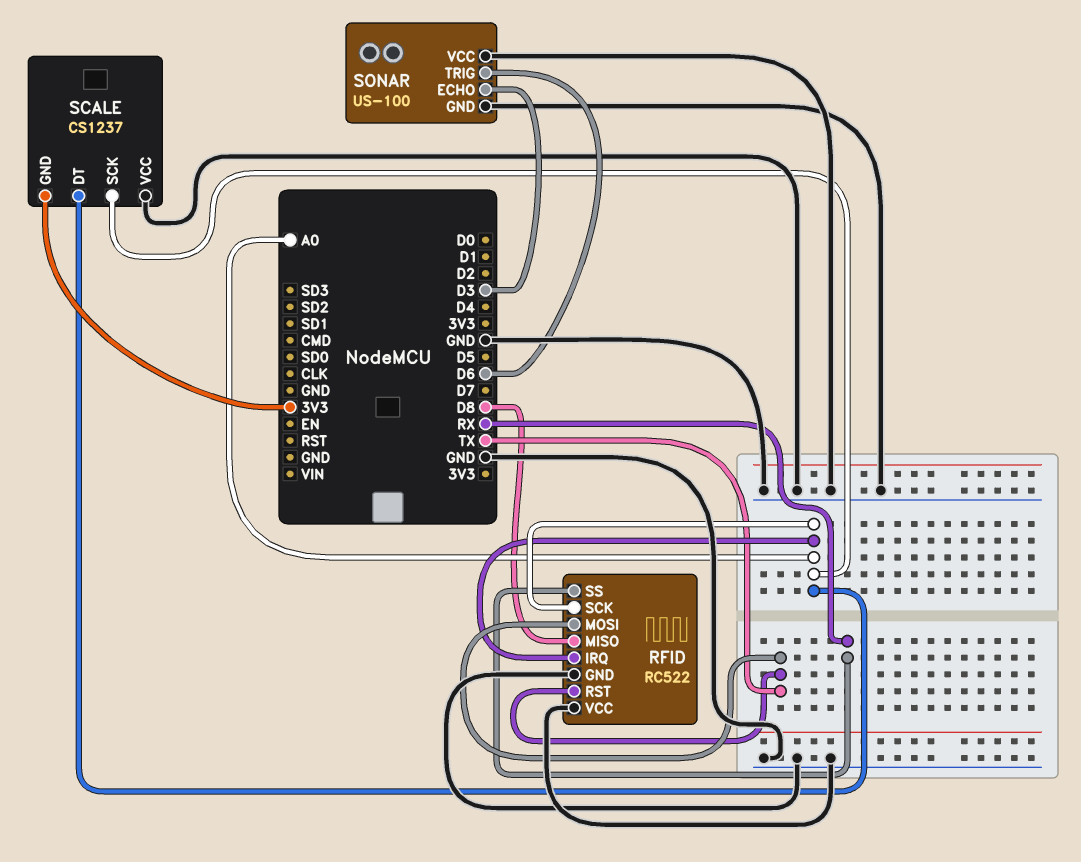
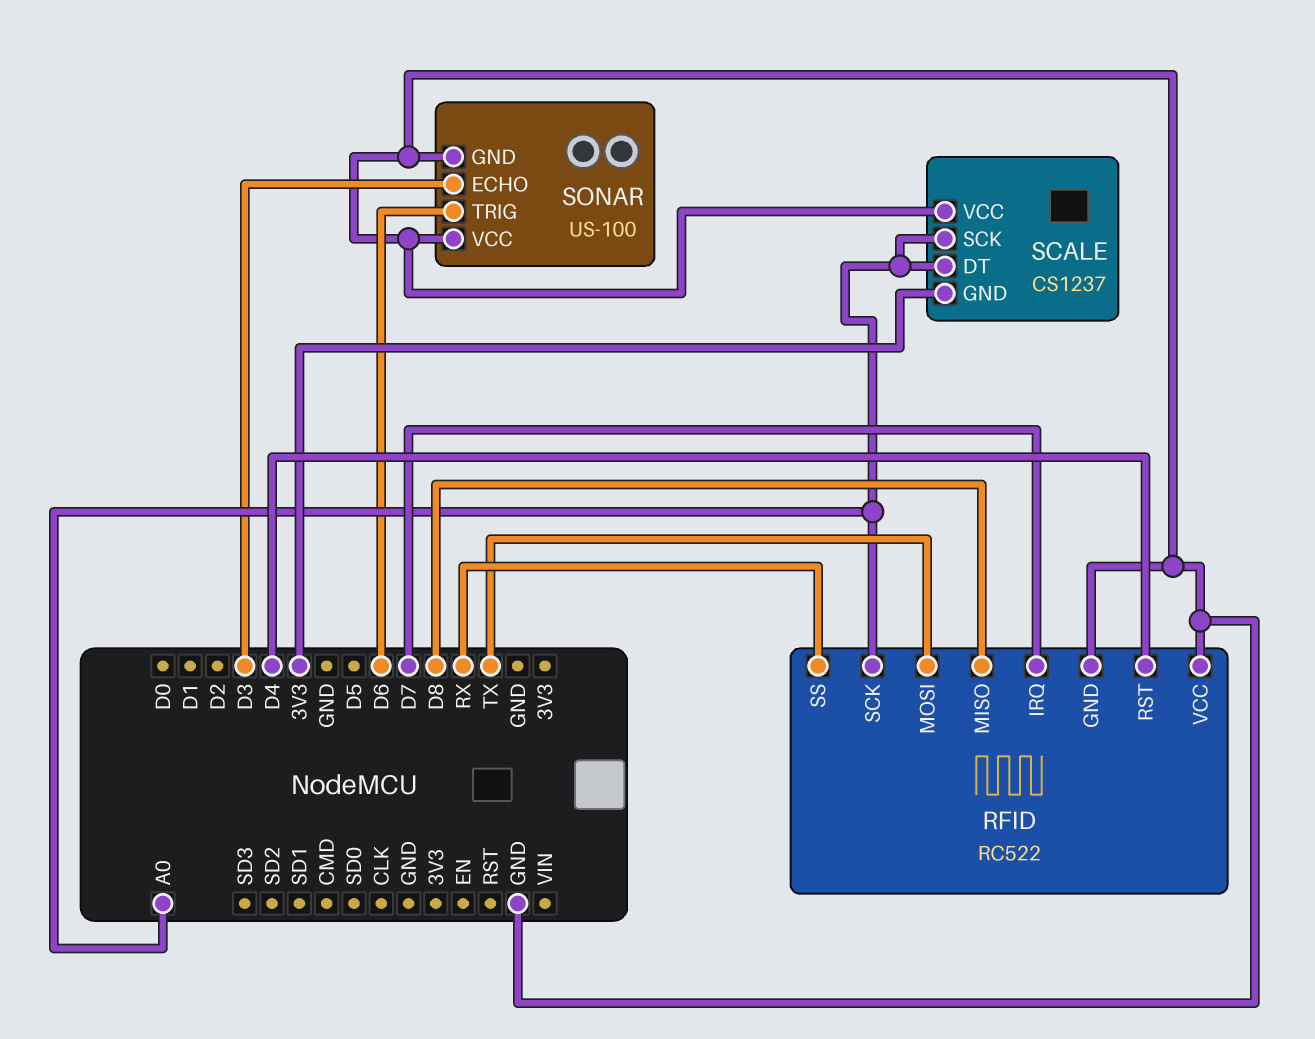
RFID pin IRQ: A0 -> D7
RFID pin RST: TX -> D4

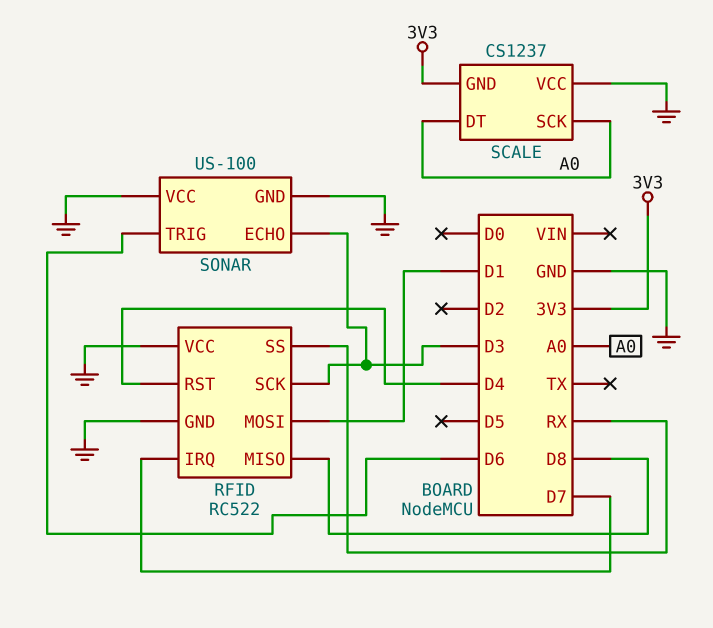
RFID pin MOSI: TX -> D1
RFID pin SCK: A0 -> D3

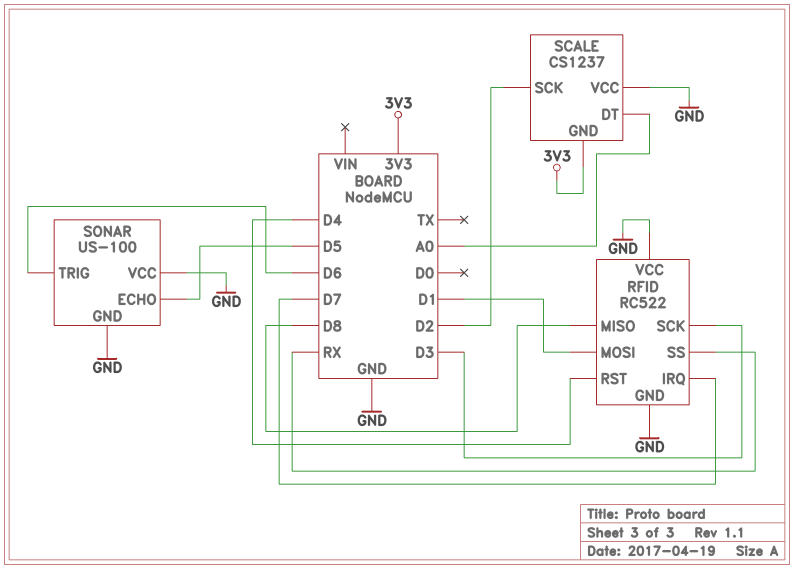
SCALE pin SCK: A0 -> D2
SONAR pin ECHO: D3 -> D5

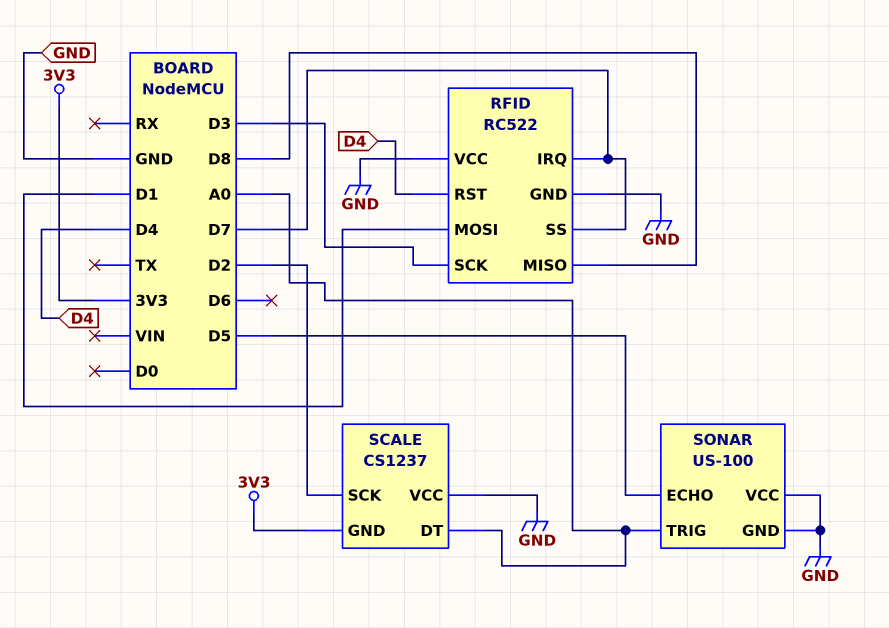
RFID pin SS: RX -> D7
SONAR pin TRIG: D6 -> A0

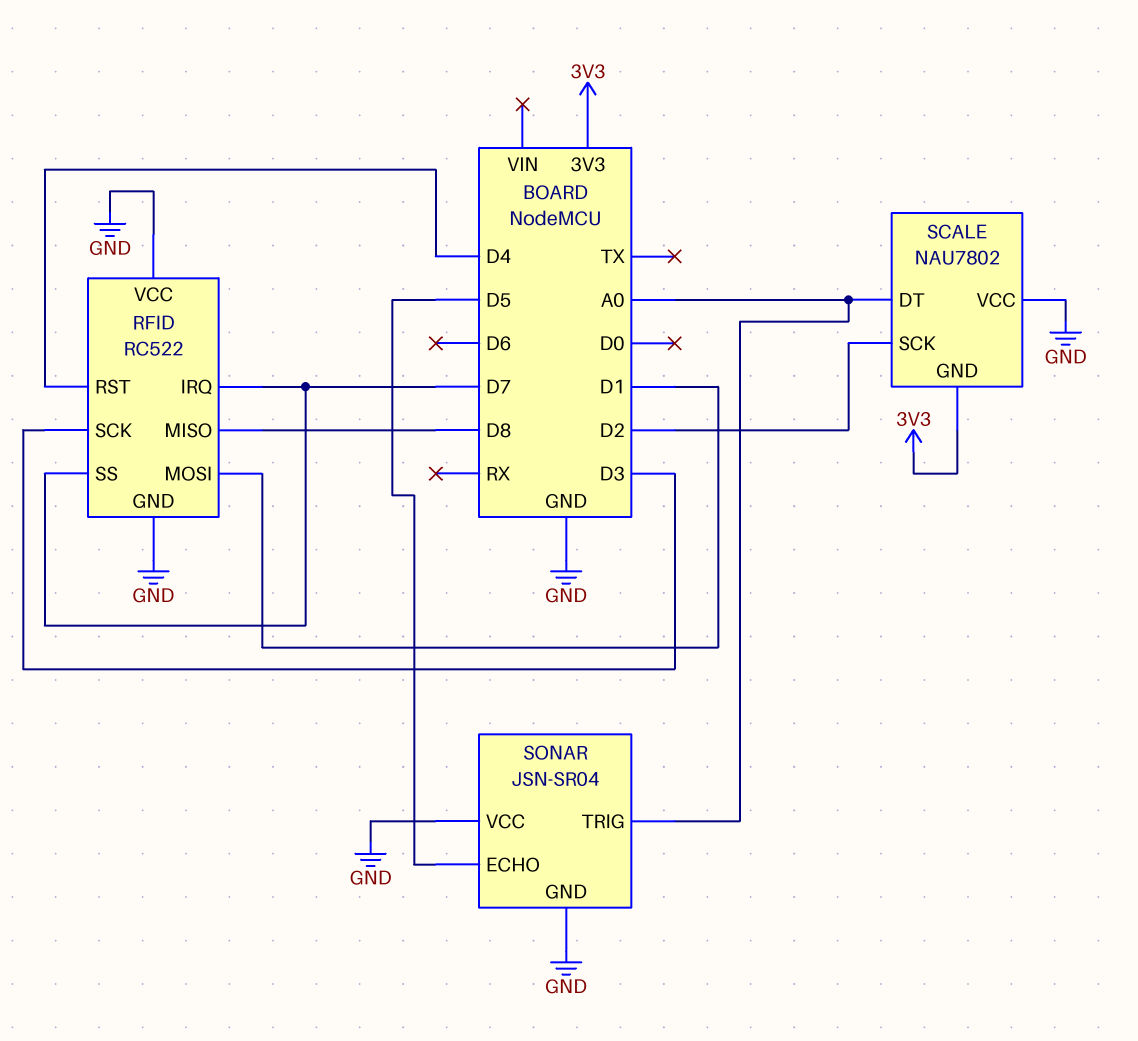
SCALE: CS1237 -> NAU7802
SONAR: US-100 -> JSN-SR04

